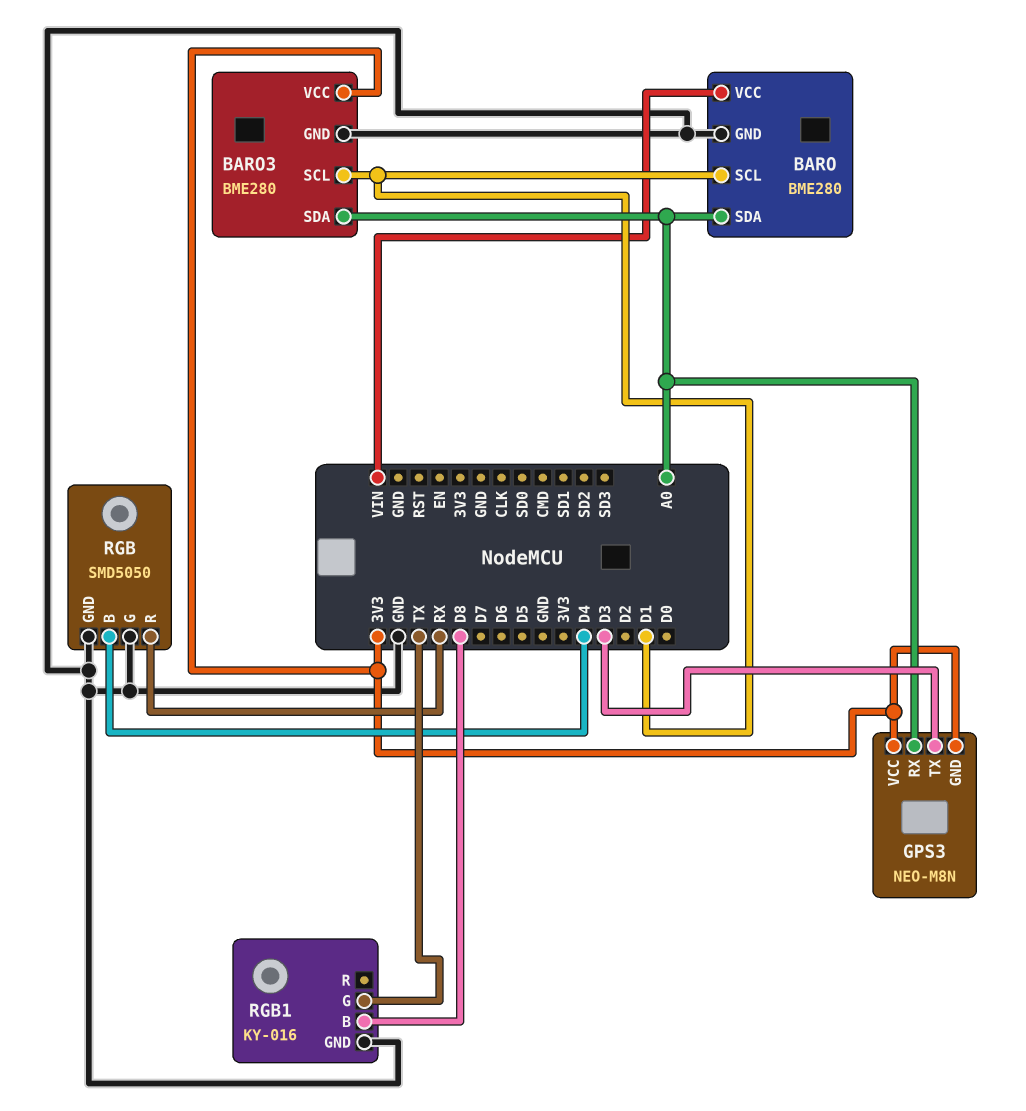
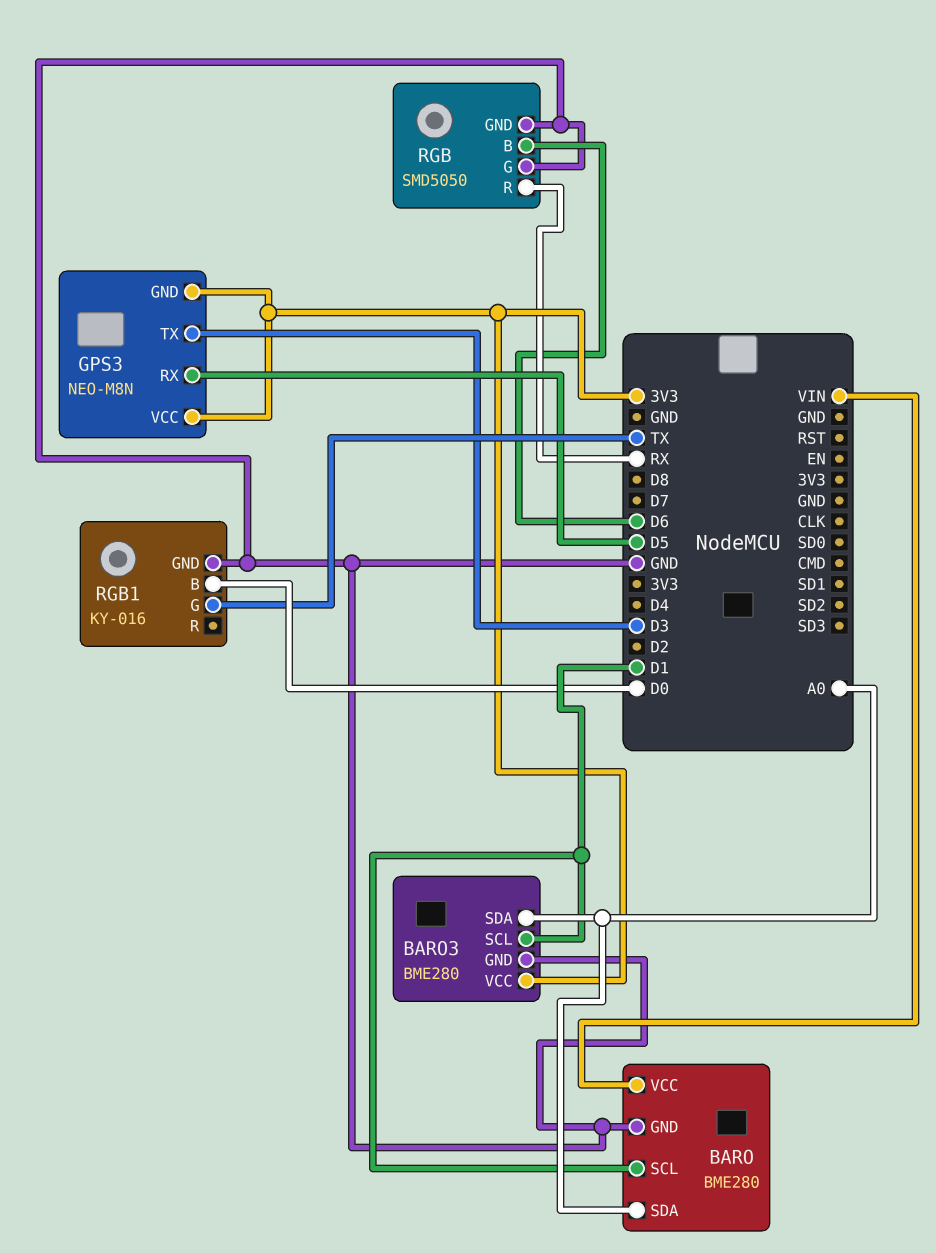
GPS3 pin RX: A0 -> D5
RGB pin B: D4 -> D6
RGB1 pin B: D8 -> D0

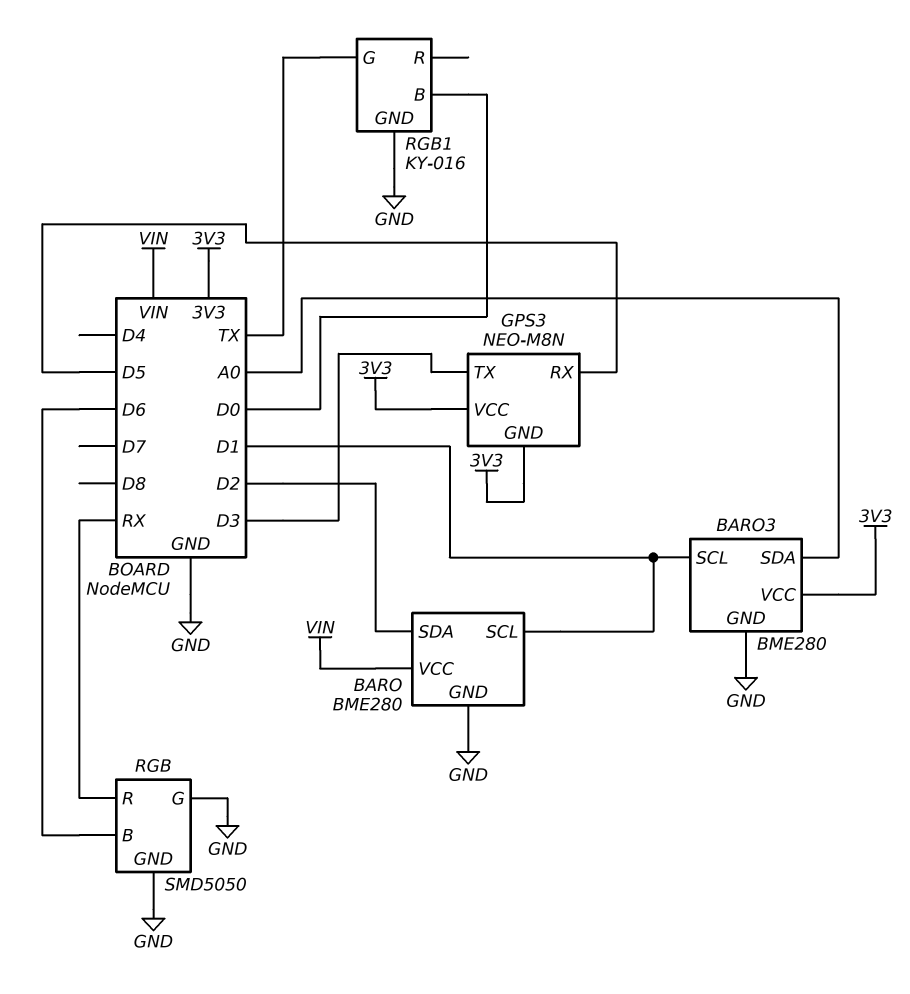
BARO pin SDA: A0 -> D2

